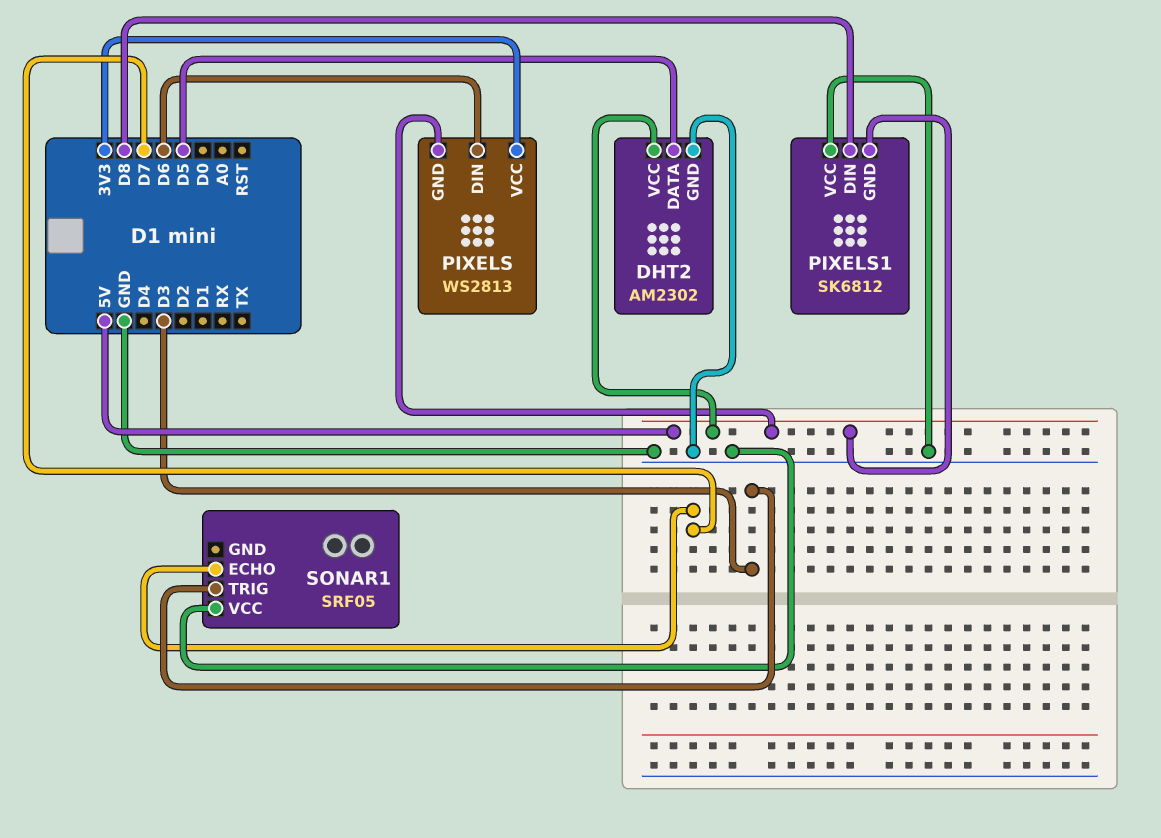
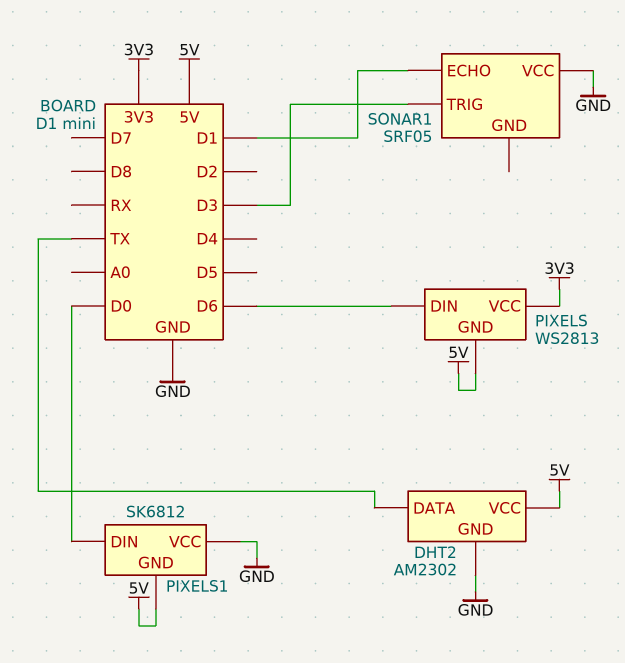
DHT2 pin DATA: D5 -> TX
PIXELS1 pin DIN: D8 -> D0
SONAR1 pin ECHO: D7 -> D1

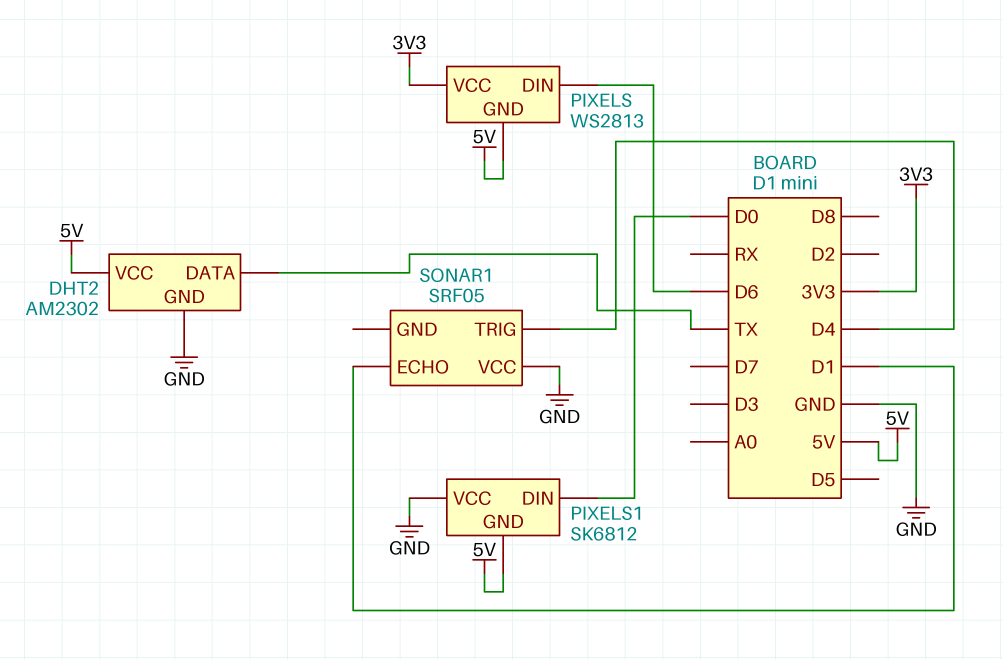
SONAR1 pin TRIG: D3 -> D4

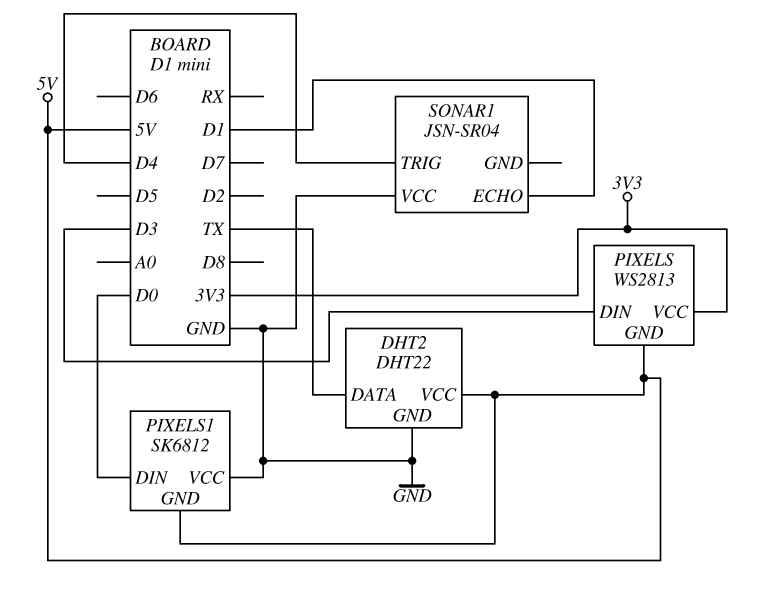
DHT2: AM2302 -> DHT22
PIXELS pin DIN: D6 -> D3
SONAR1: SRF05 -> JSN-SR04

